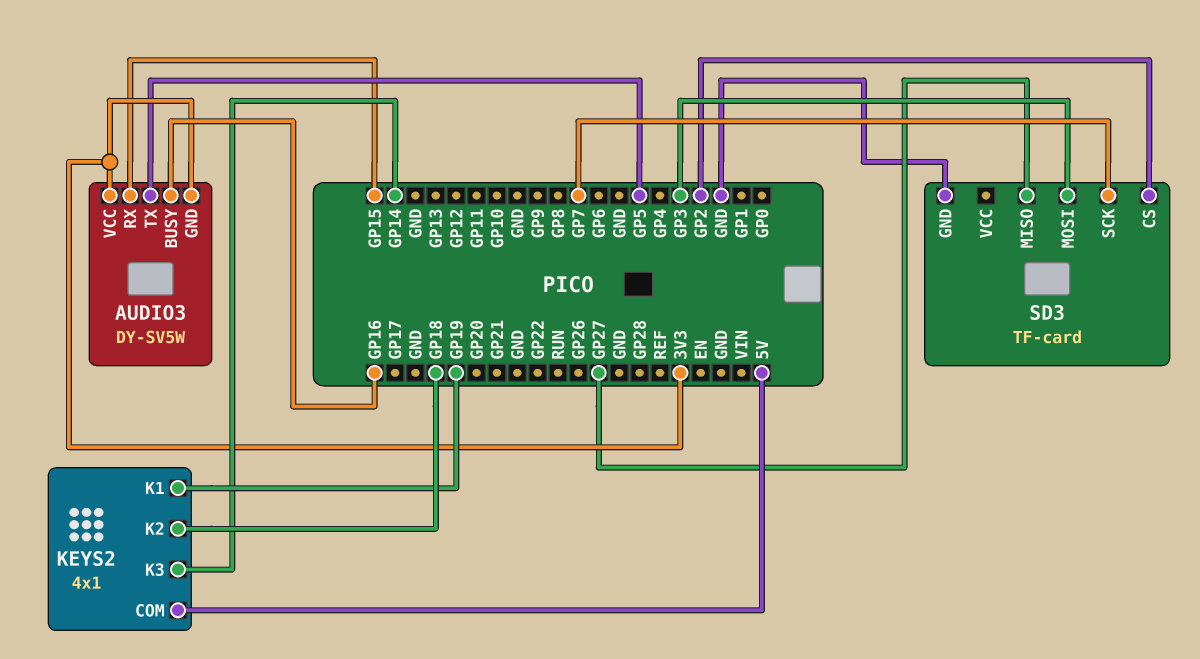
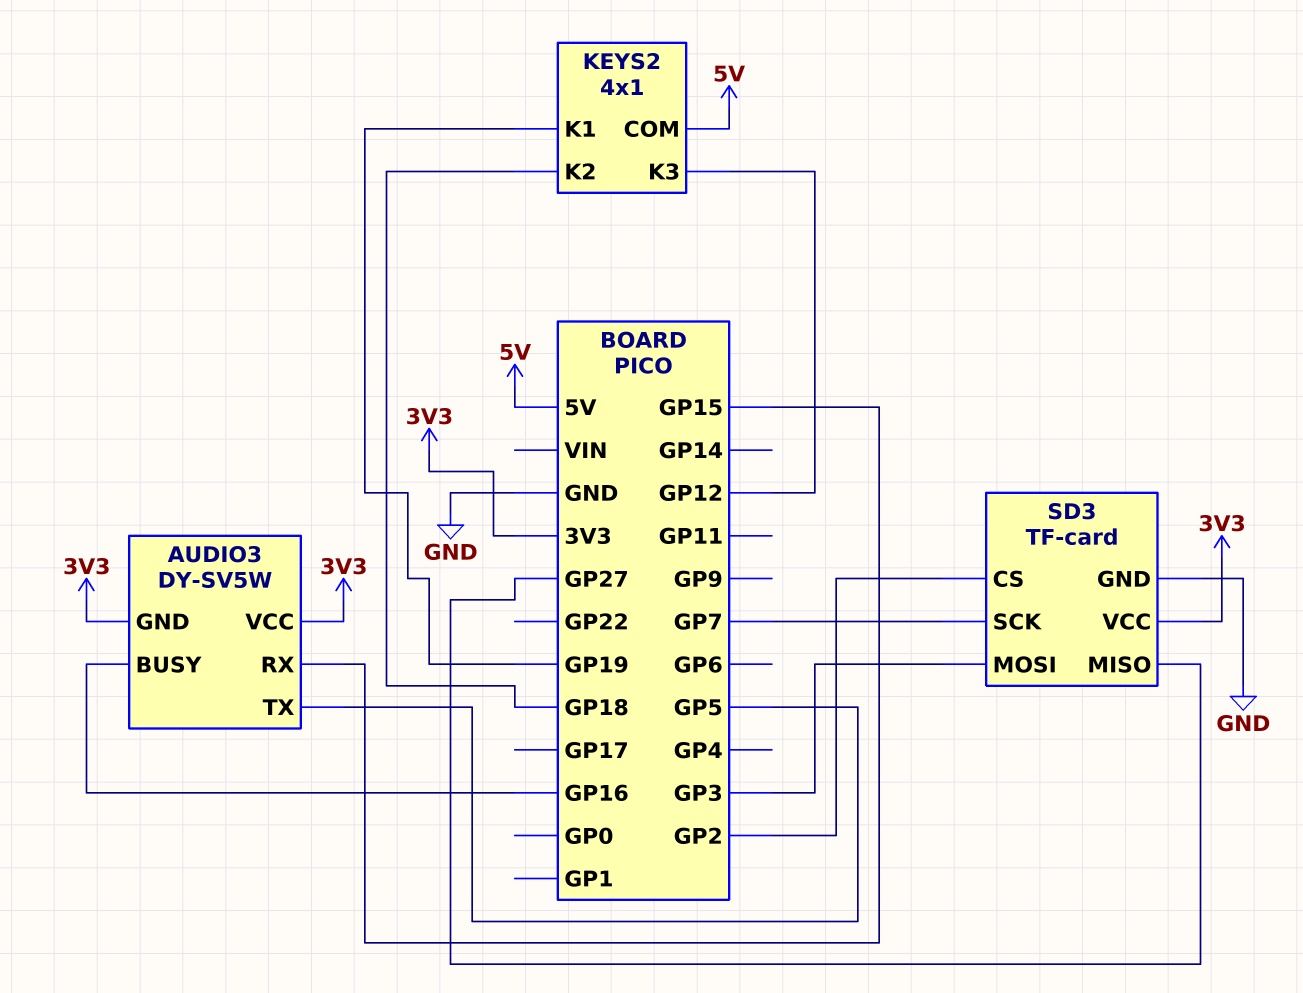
KEYS2 pin K3: GP14 -> GP12
SD3 pin VCC: none -> 3V3

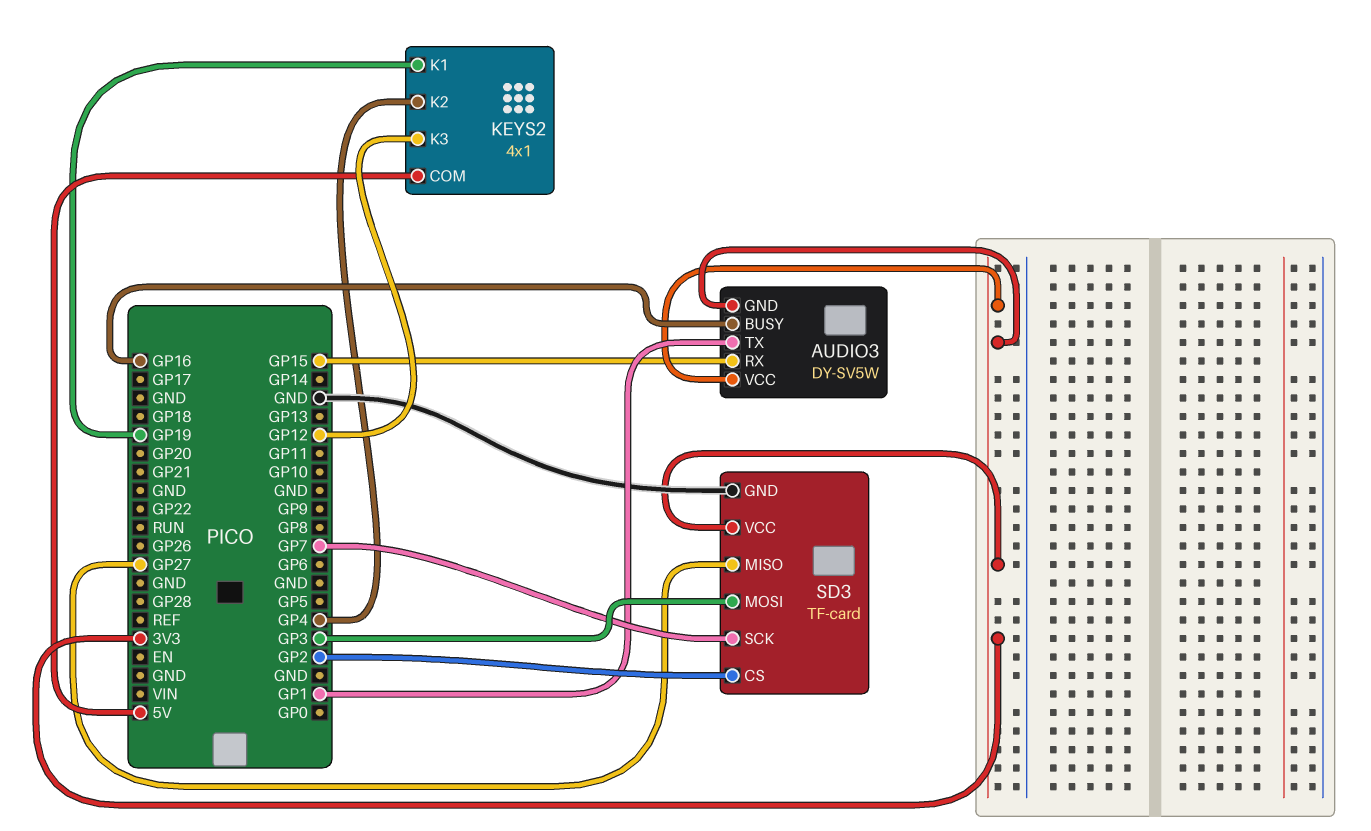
AUDIO3 pin TX: GP5 -> GP1
KEYS2 pin K2: GP18 -> GP4

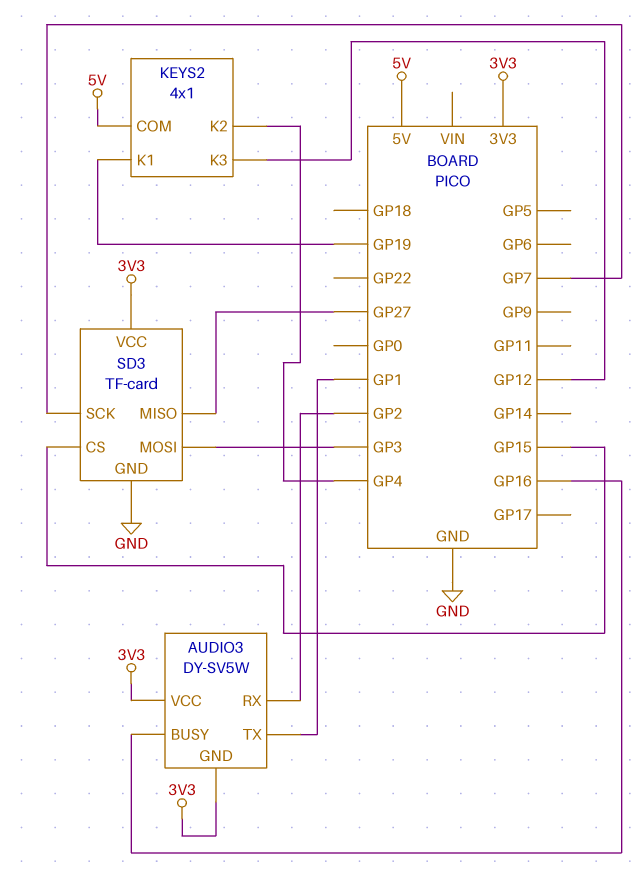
AUDIO3 pin RX: GP15 -> GP2
SD3 pin CS: GP2 -> GP15

